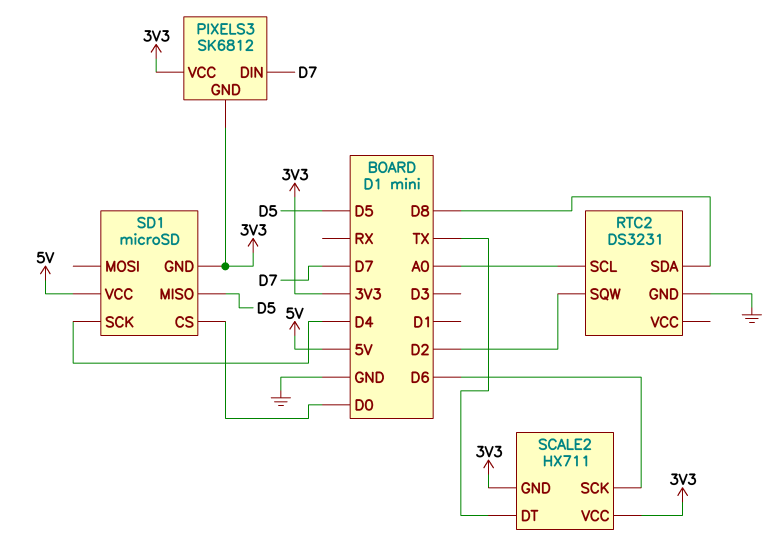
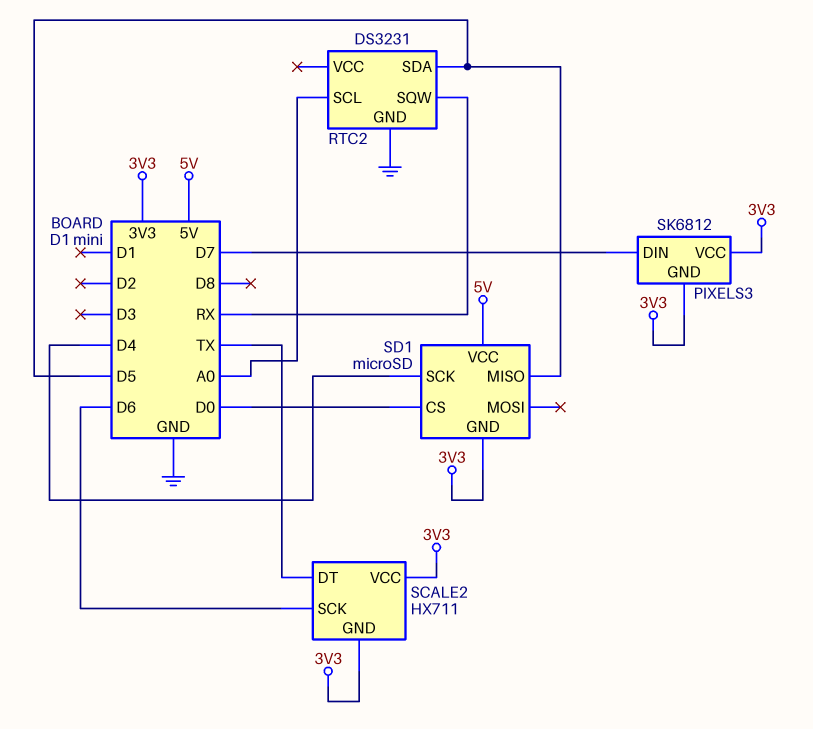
RTC2 pin SDA: D8 -> D5
RTC2 pin SQW: D2 -> RX

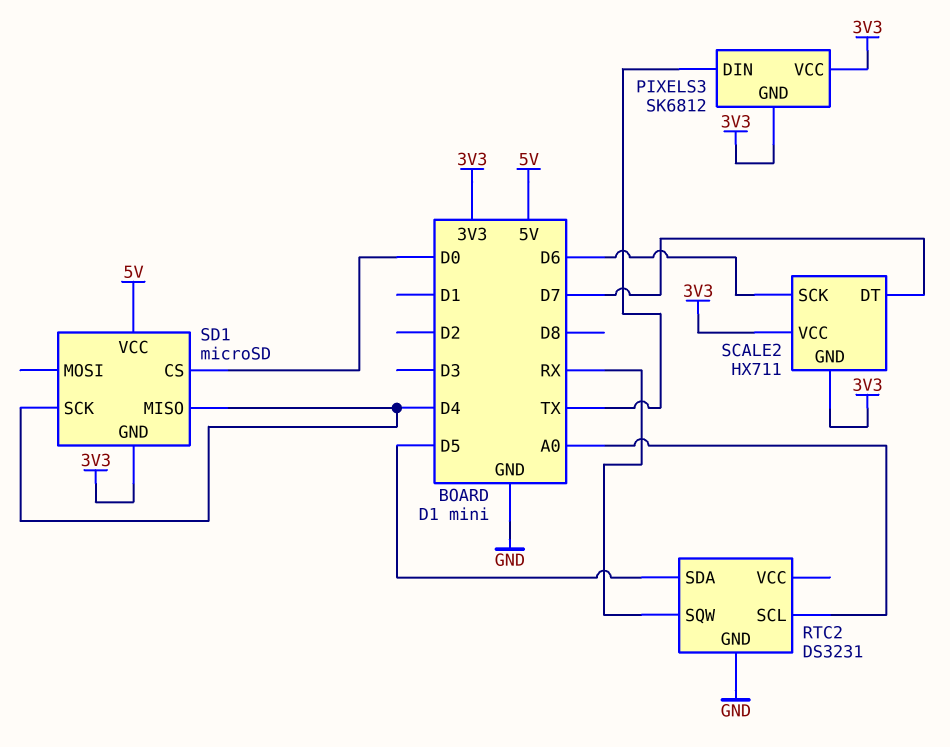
PIXELS3 pin DIN: D7 -> TX
SCALE2 pin DT: TX -> D7
SD1 pin MISO: D5 -> D4

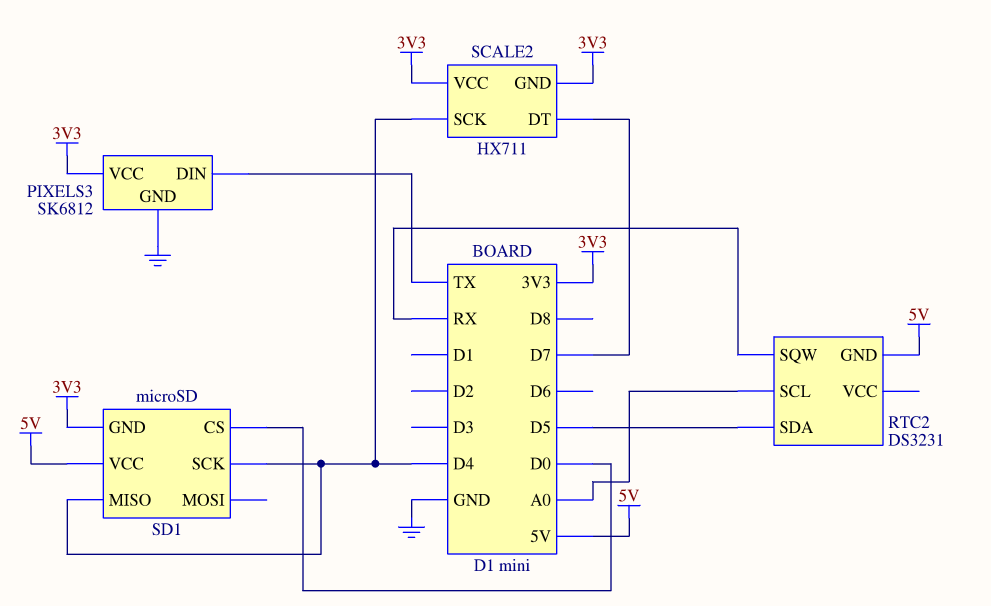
PIXELS3 pin GND: 3V3 -> GND
RTC2 pin GND: GND -> 5V
SCALE2 pin SCK: D6 -> D4

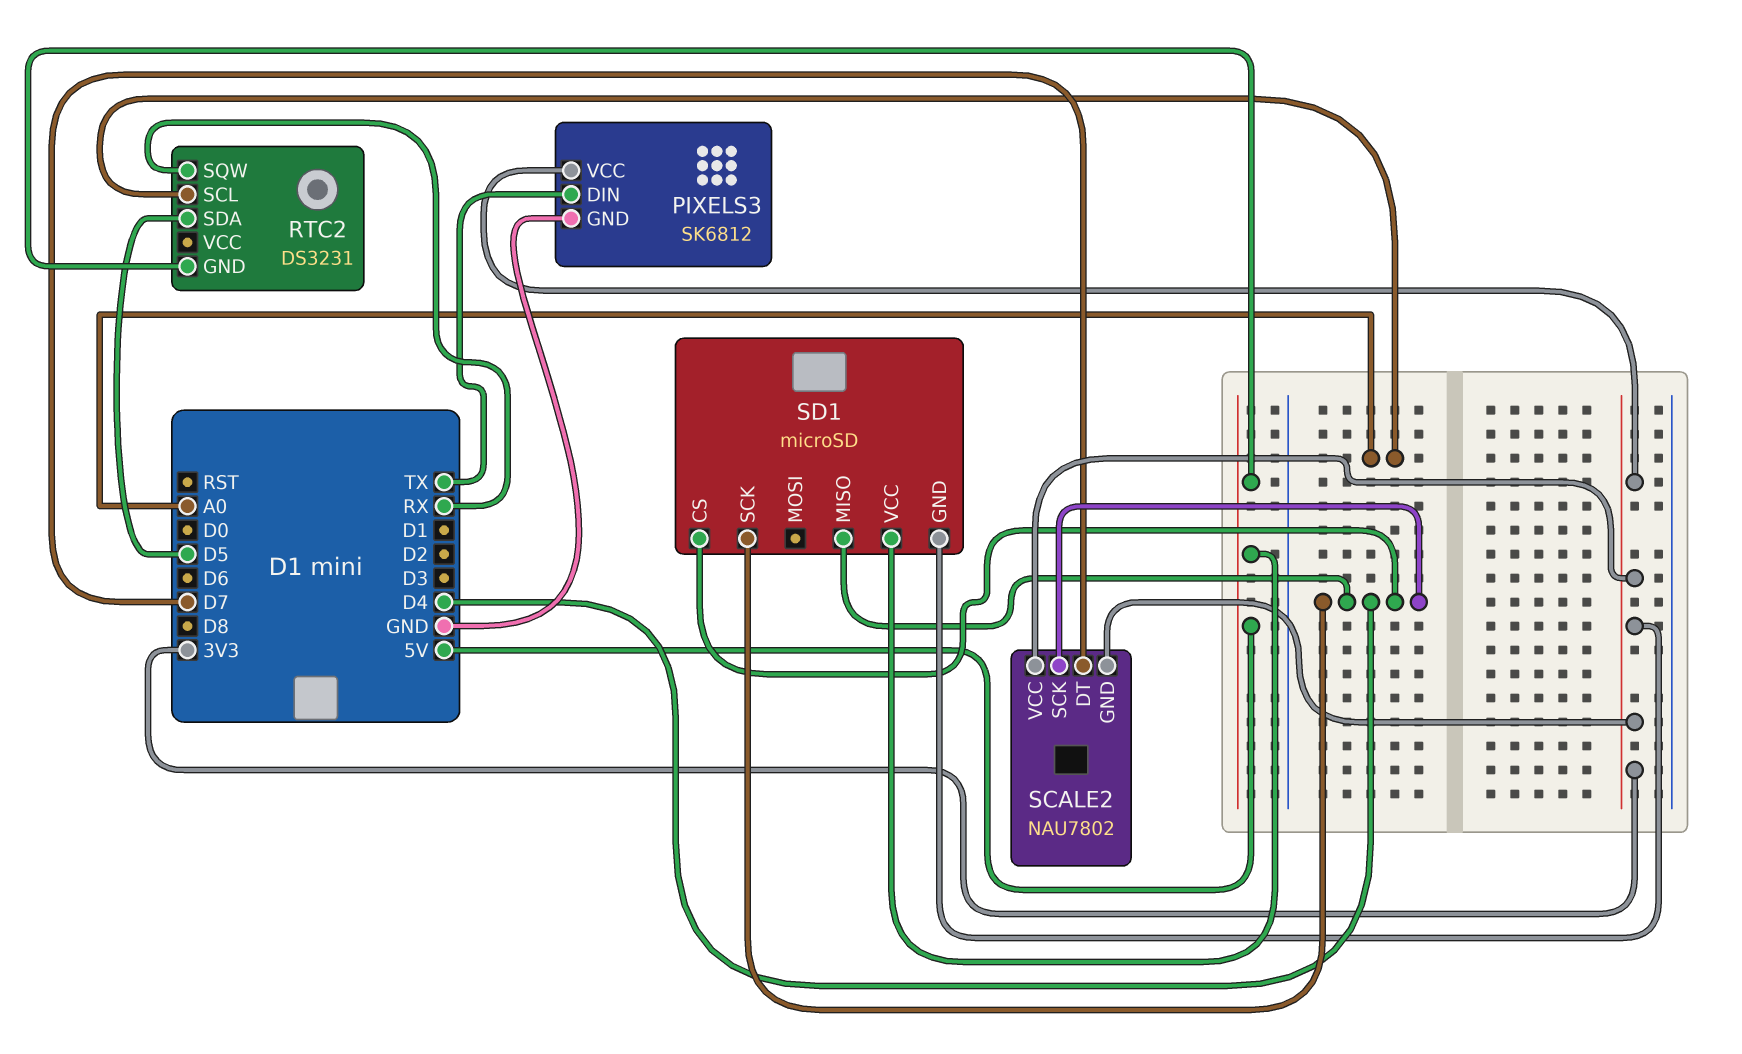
SCALE2: HX711 -> NAU7802
SD1 pin CS: D0 -> D4

